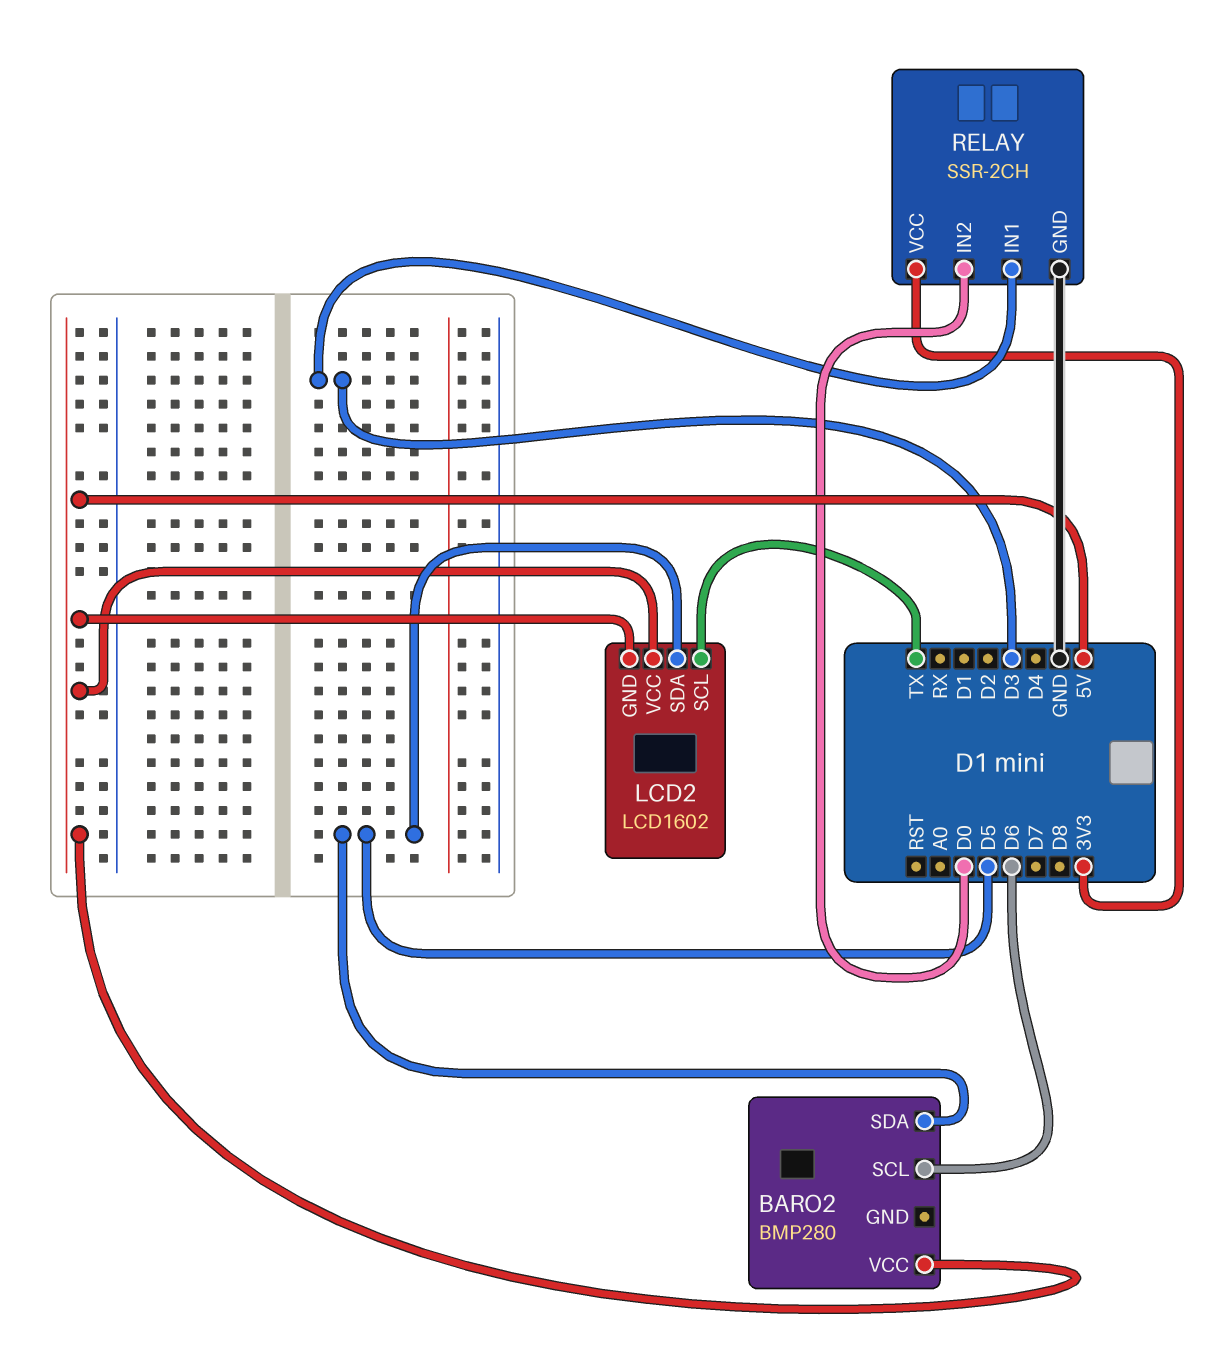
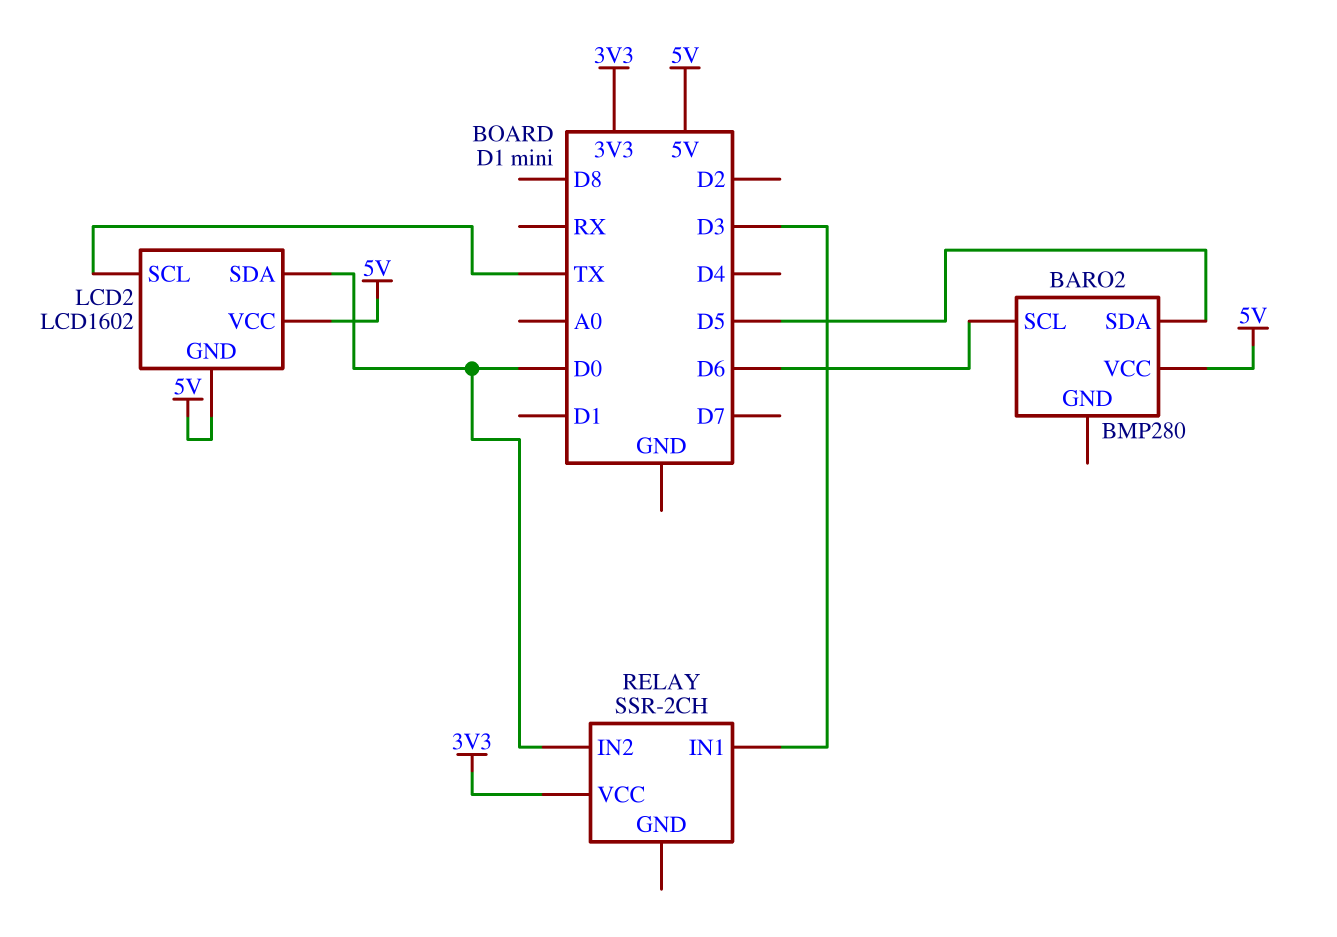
LCD2 pin SDA: D5 -> D0
RELAY pin GND: GND -> none

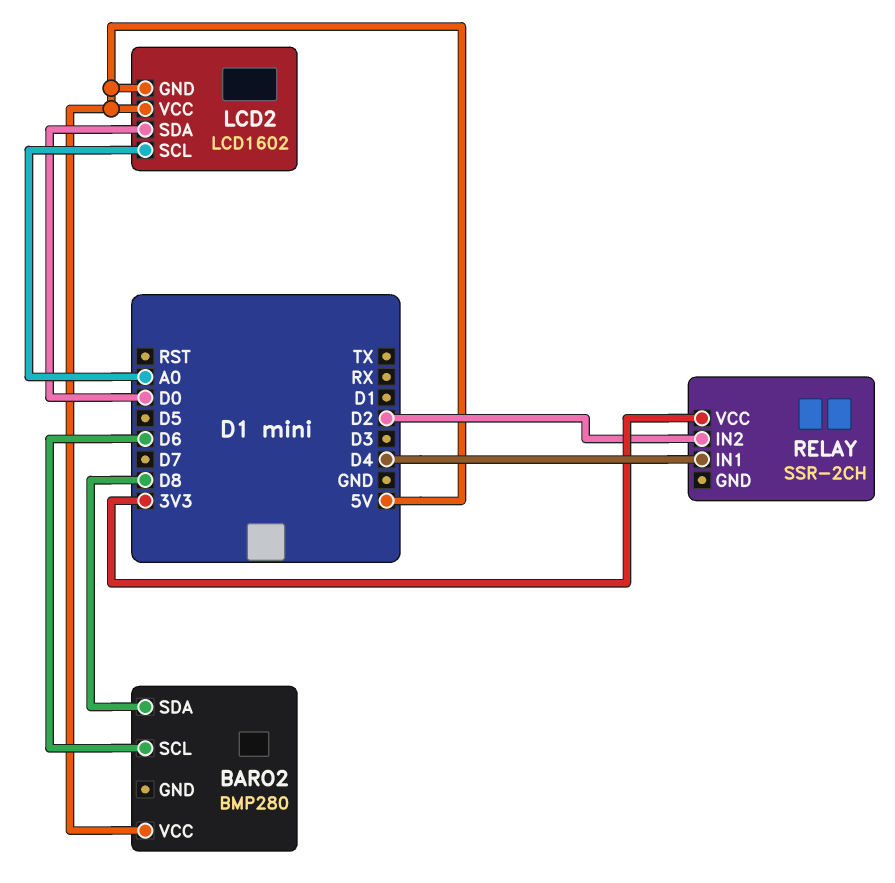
BARO2 pin SDA: D5 -> D8
LCD2 pin SCL: TX -> A0
RELAY pin IN1: D3 -> D4
RELAY pin IN2: D0 -> D2

